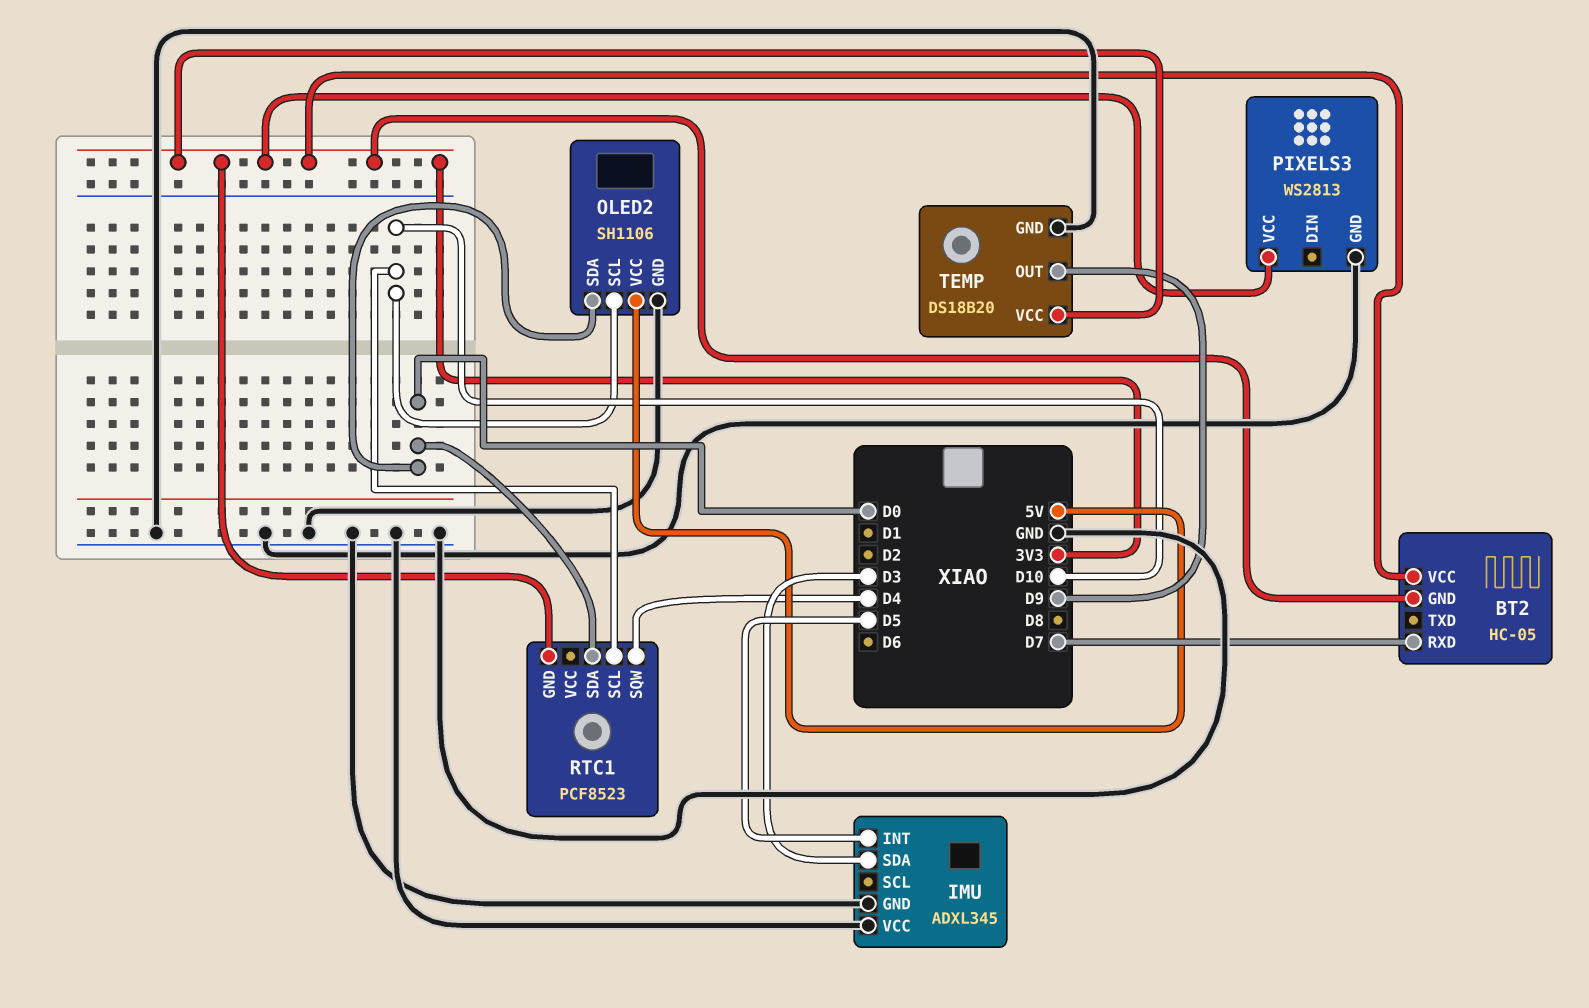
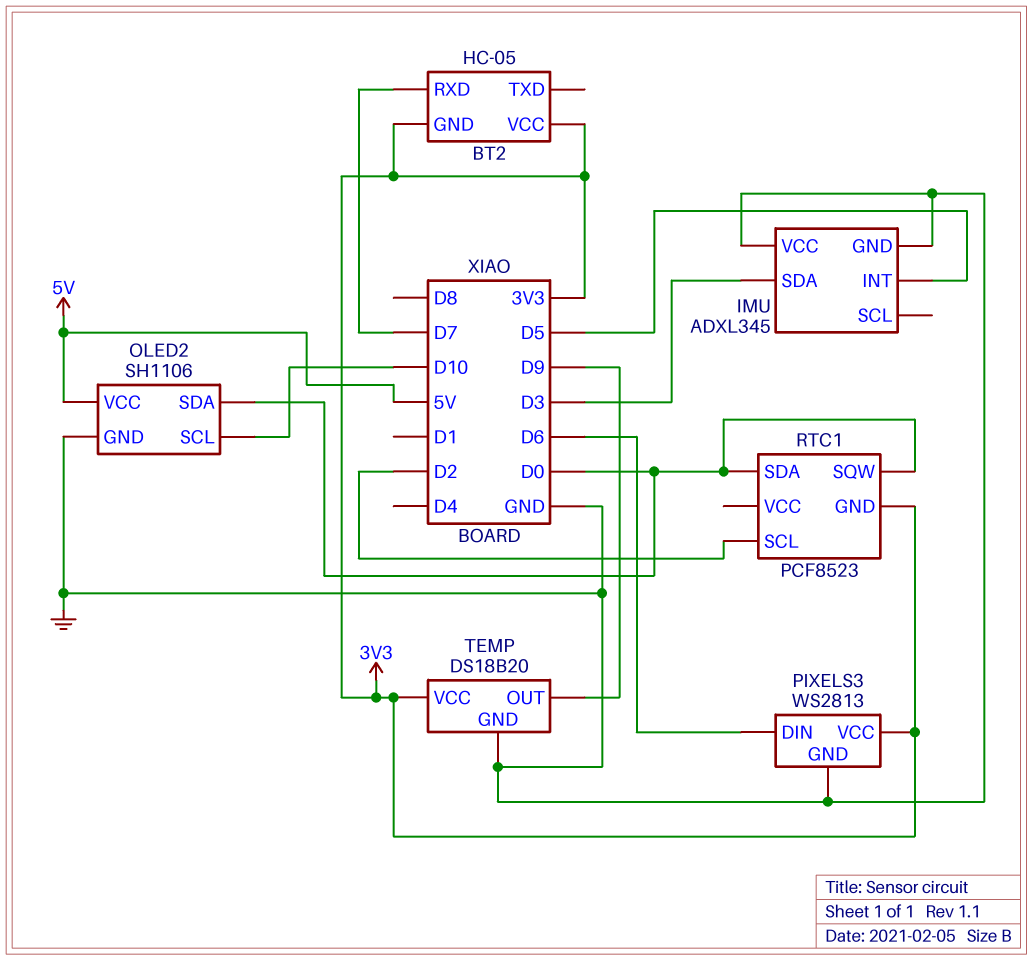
PIXELS3 pin DIN: none -> D6
RTC1 pin SCL: D10 -> D2
RTC1 pin SQW: D4 -> D0

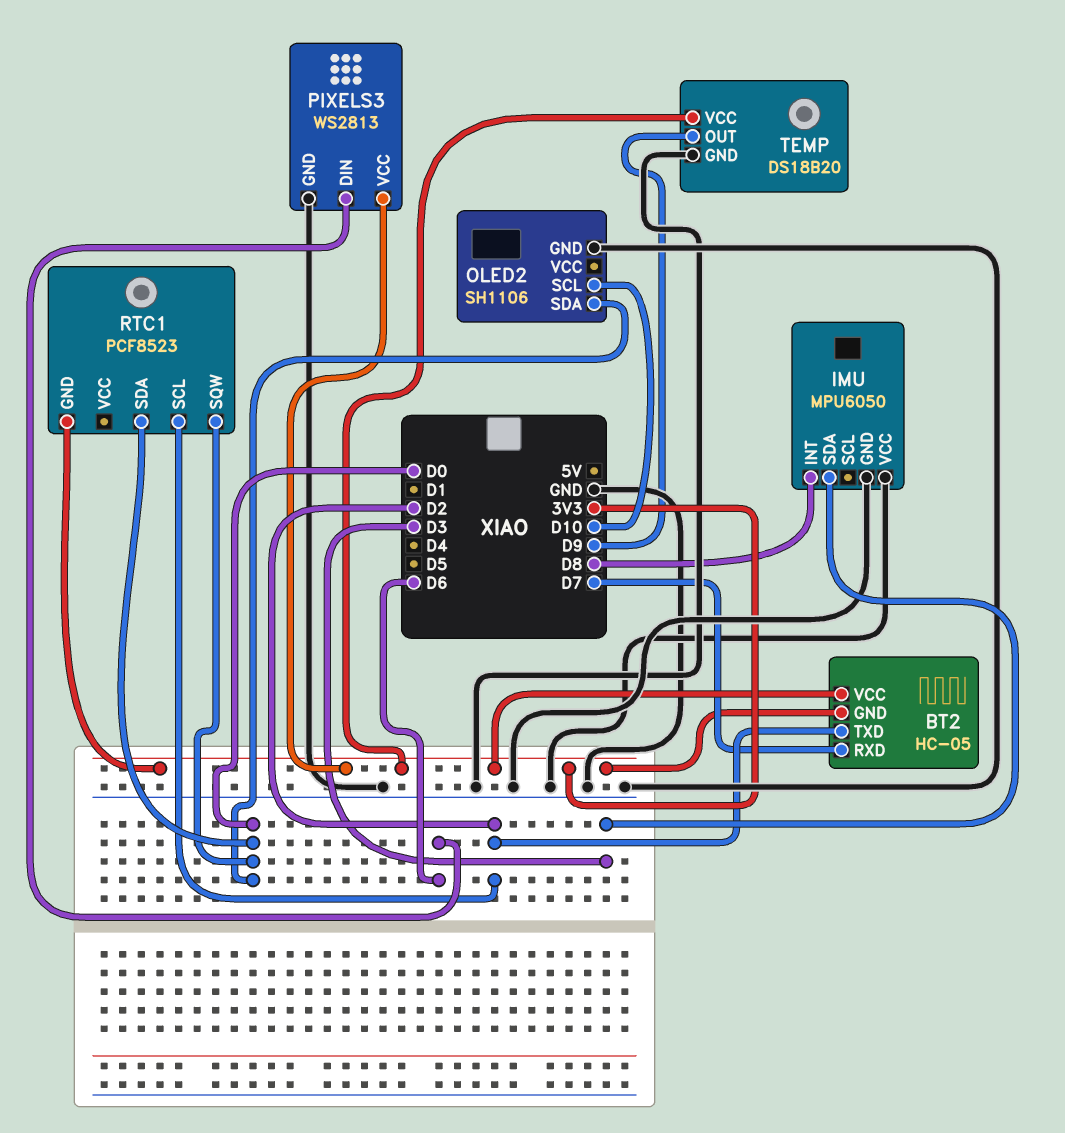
BT2 pin TXD: none -> D2
IMU: ADXL345 -> MPU6050
IMU pin INT: D5 -> D8
OLED2 pin VCC: 5V -> none

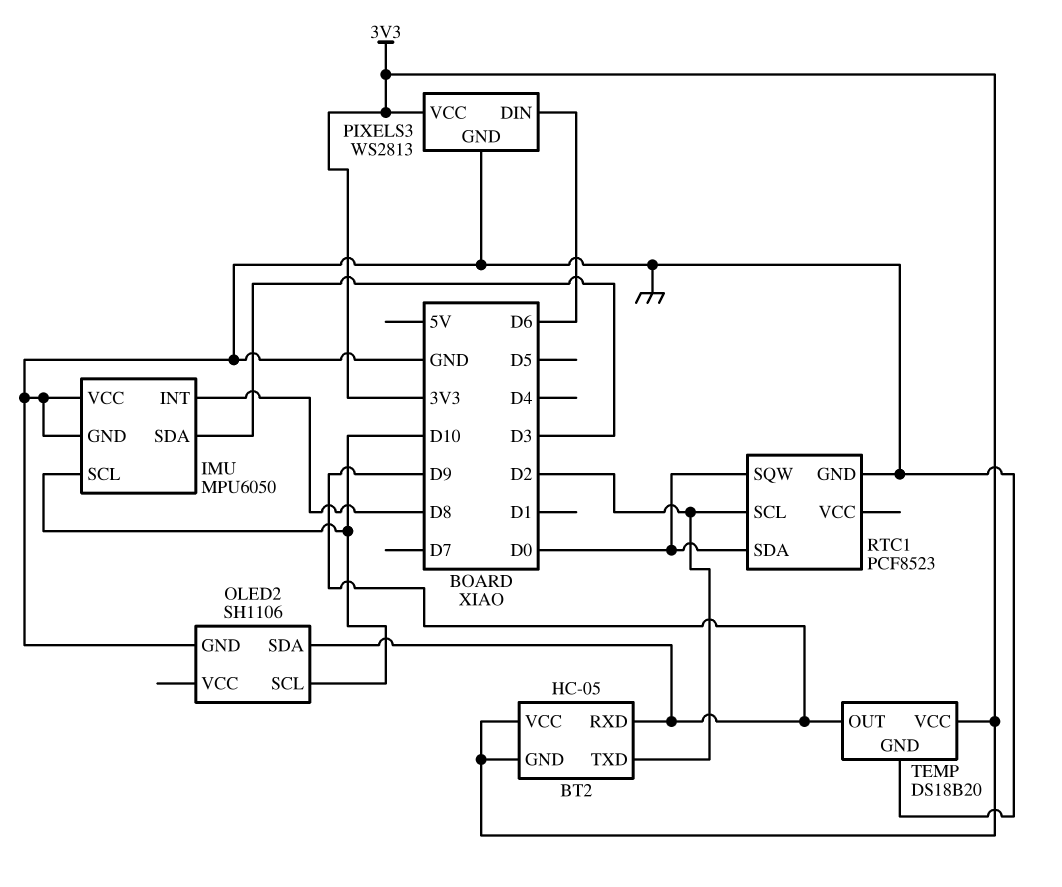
BT2 pin RXD: D7 -> D9
IMU pin SCL: none -> D10
OLED2 pin SDA: D0 -> D9
RTC1 pin GND: 3V3 -> GND

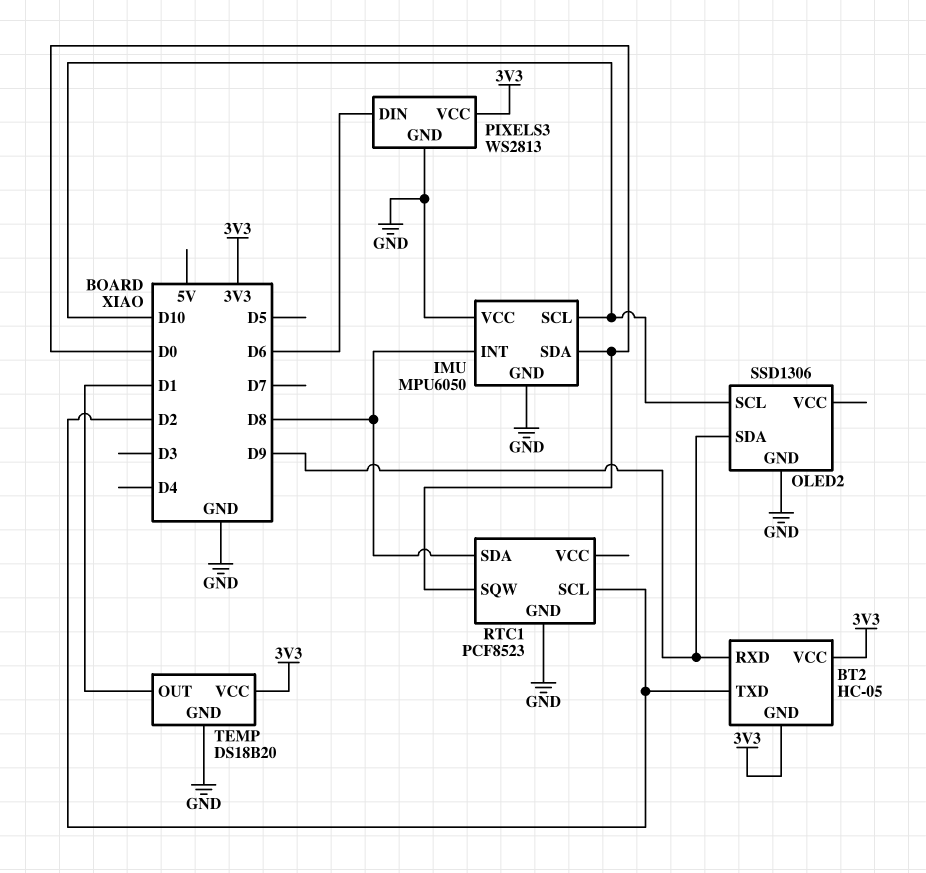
IMU pin SDA: D3 -> D0
OLED2: SH1106 -> SSD1306
RTC1 pin SDA: D0 -> D8
TEMP pin OUT: D9 -> D1

